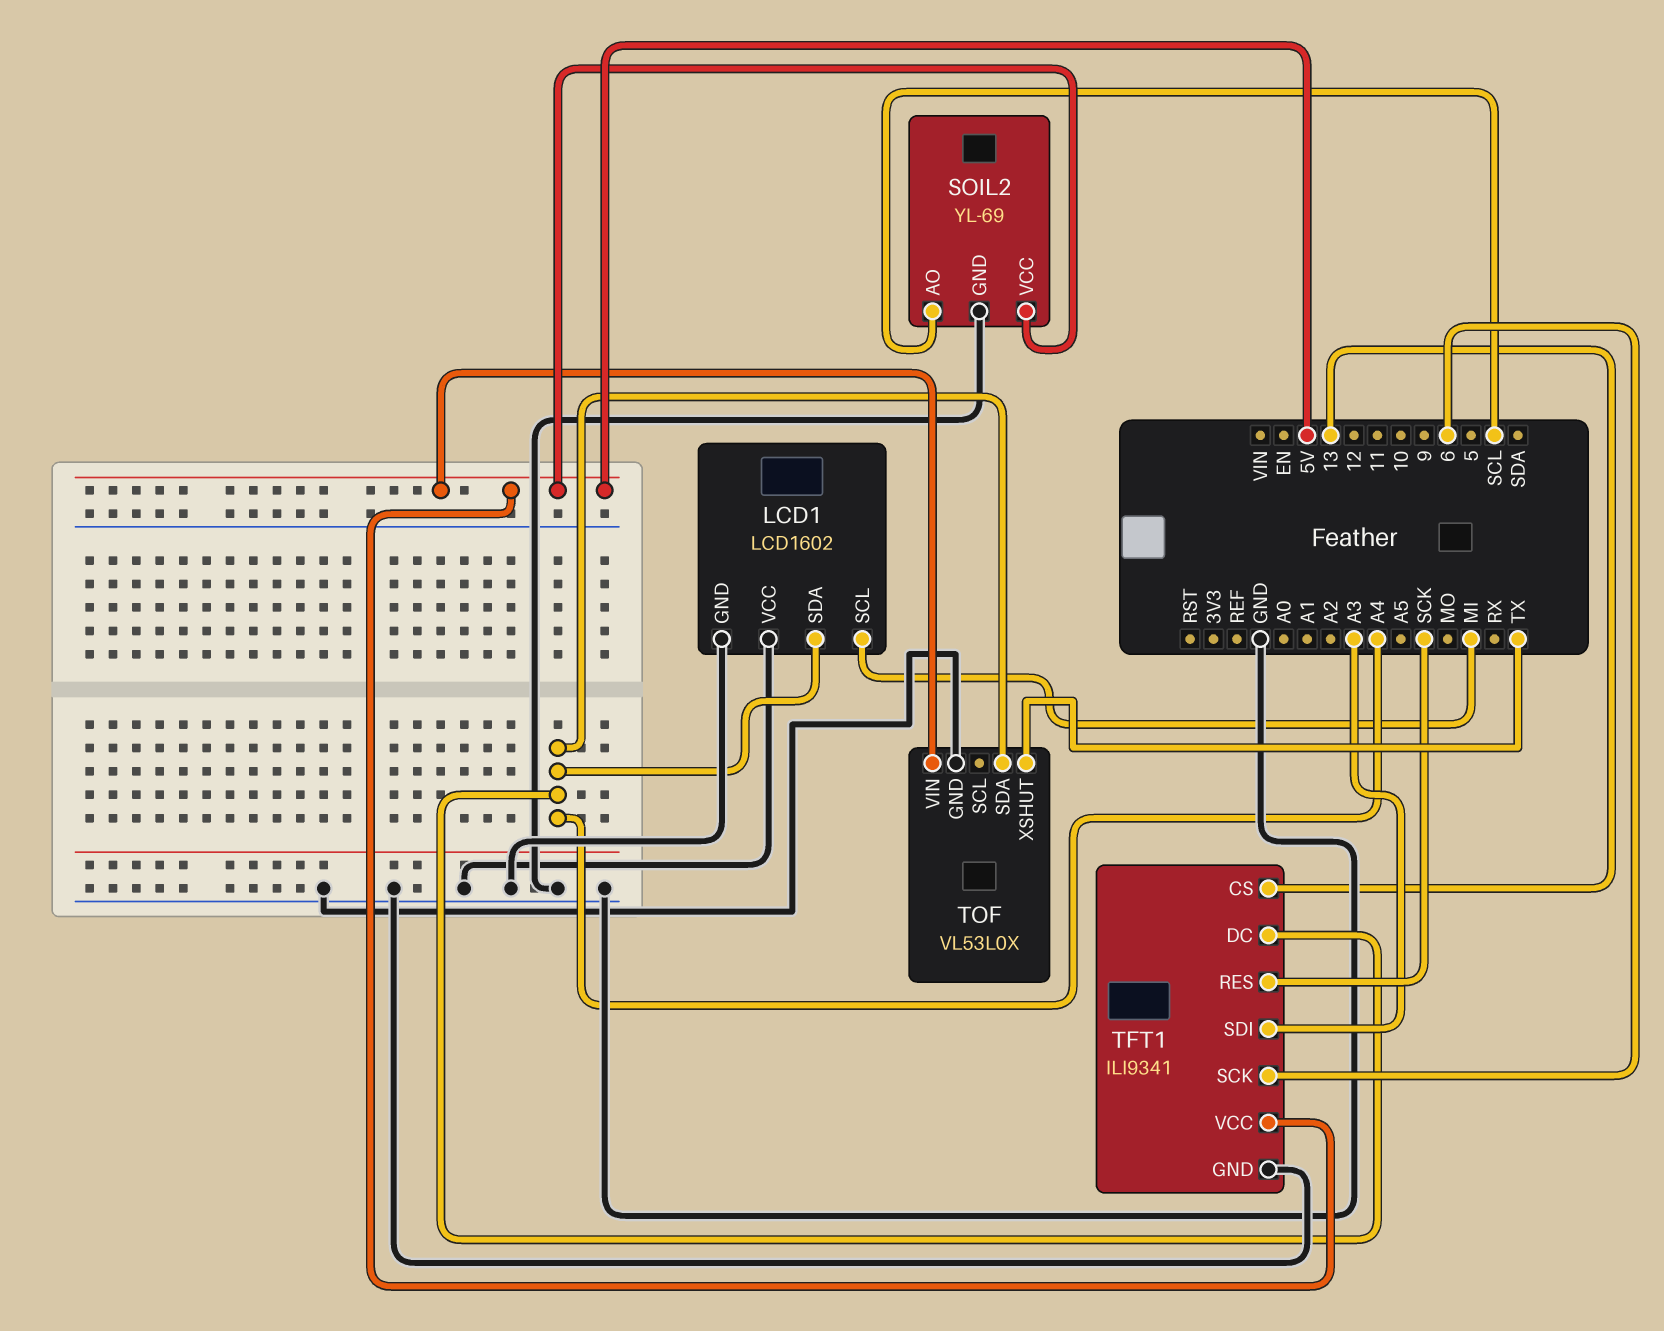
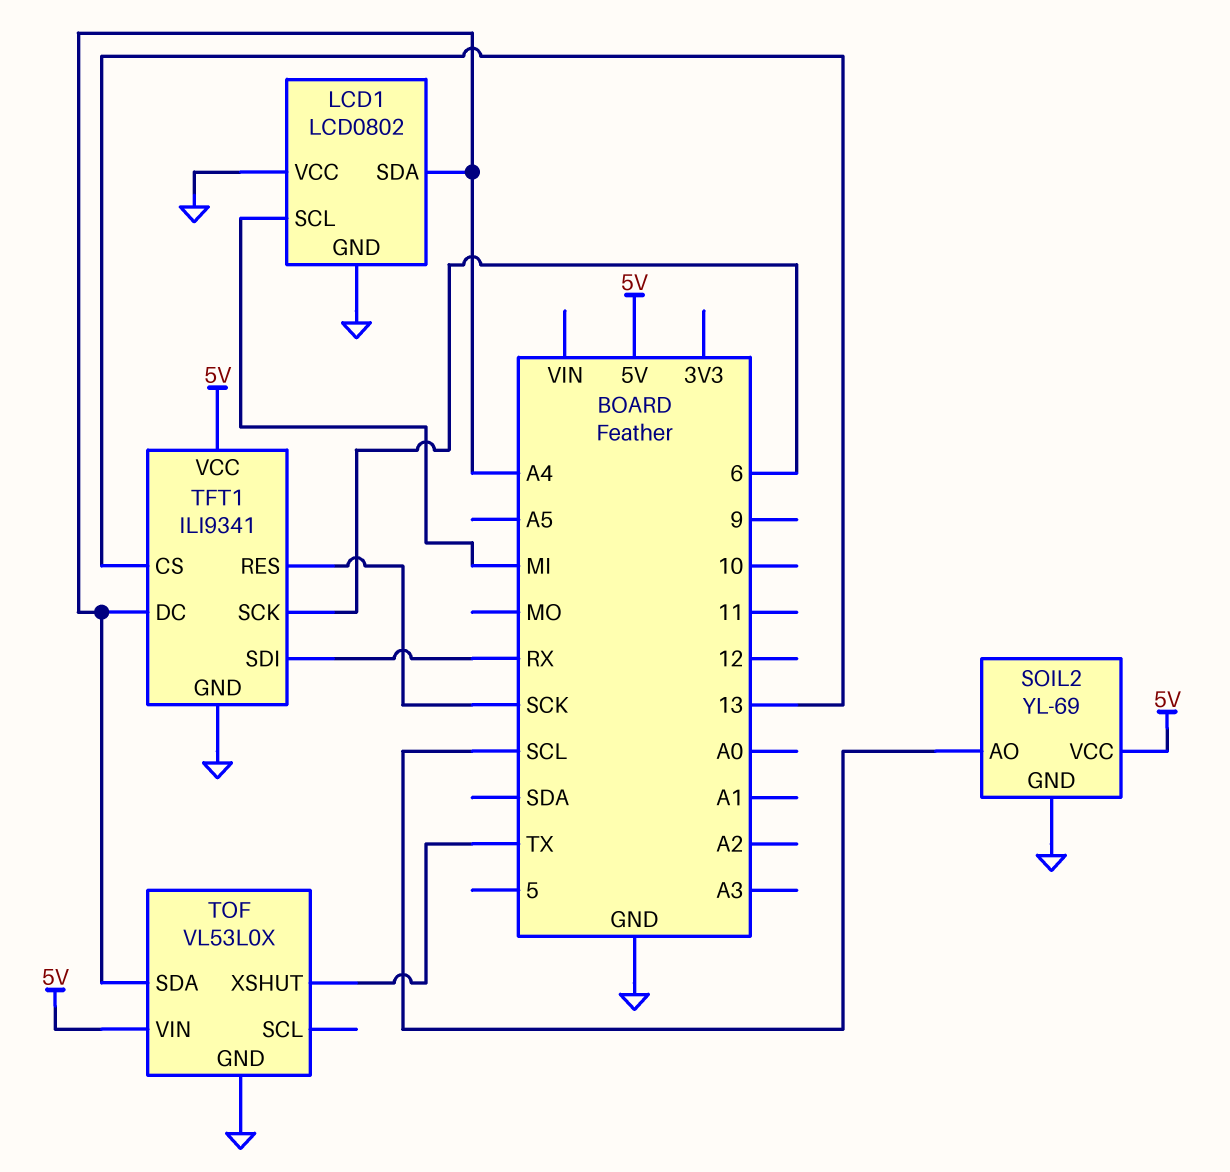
LCD1: LCD1602 -> LCD0802
TFT1 pin SDI: A3 -> RX

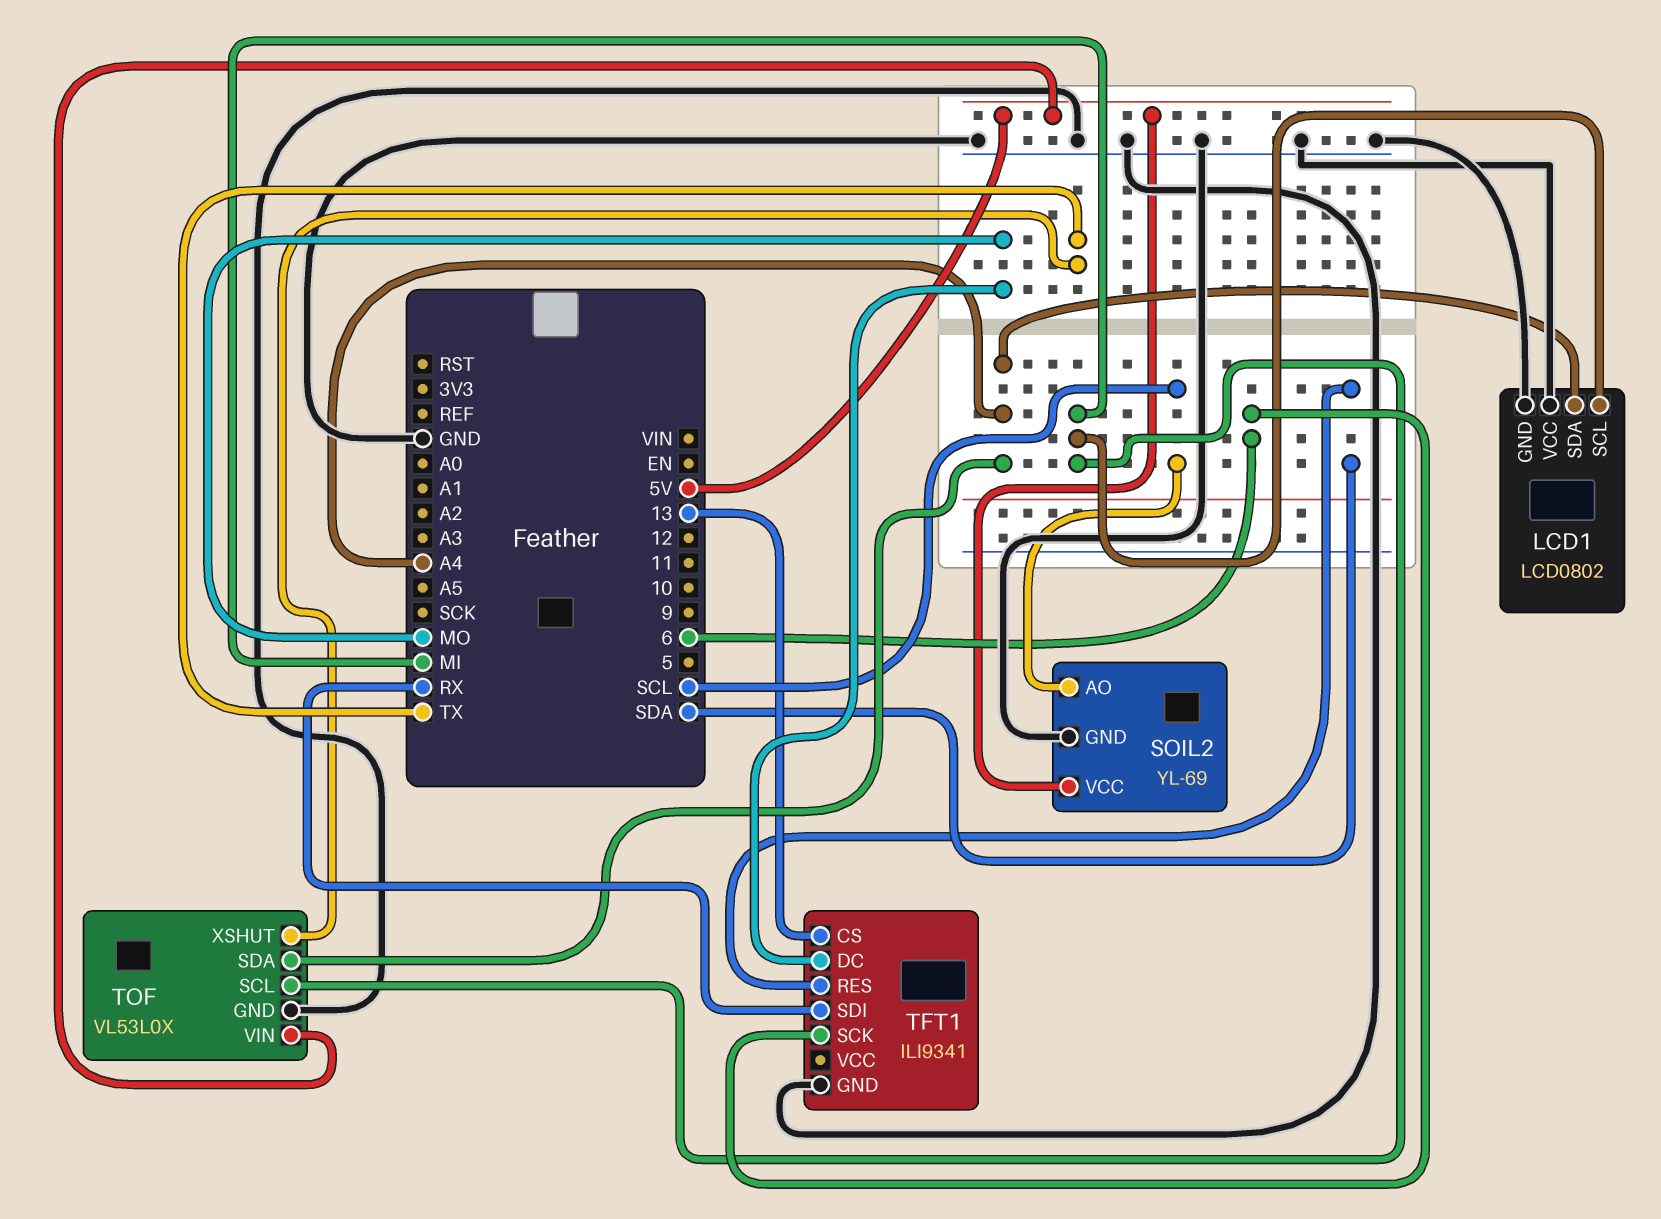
TFT1 pin DC: A4 -> MO
TFT1 pin RES: SCK -> SDA
TFT1 pin VCC: 5V -> none
TOF pin SCL: none -> MI

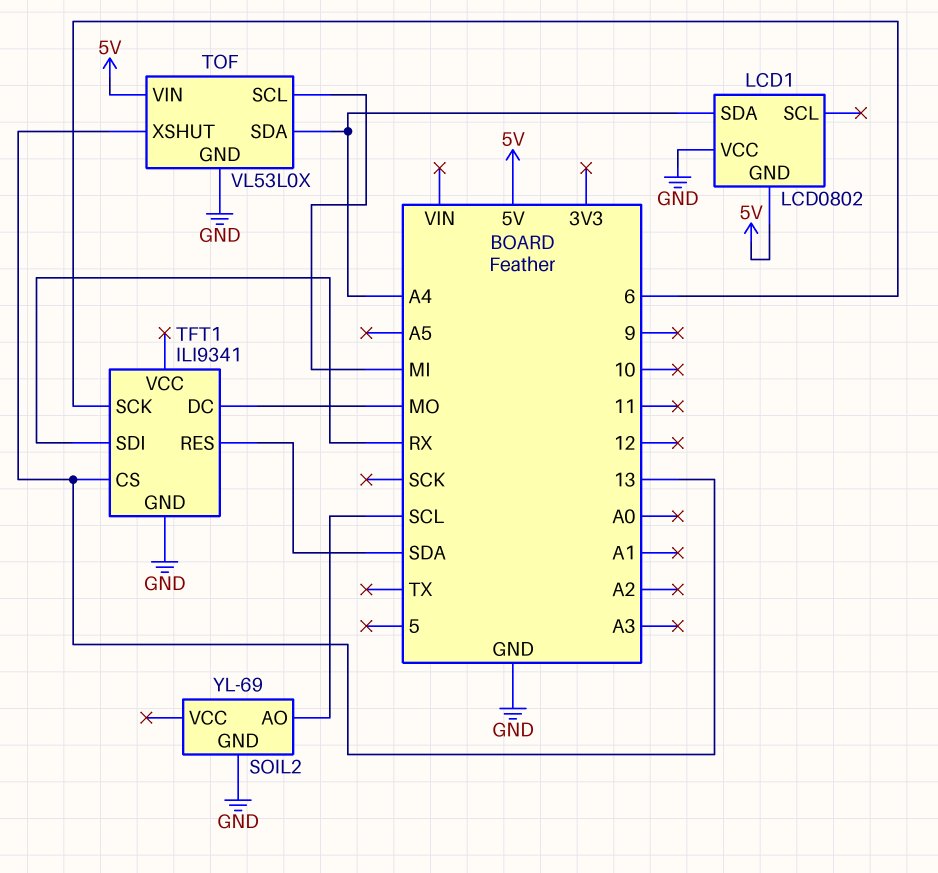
LCD1 pin GND: GND -> 5V
LCD1 pin SCL: MI -> none
SOIL2 pin VCC: 5V -> none
TOF pin XSHUT: TX -> 13

